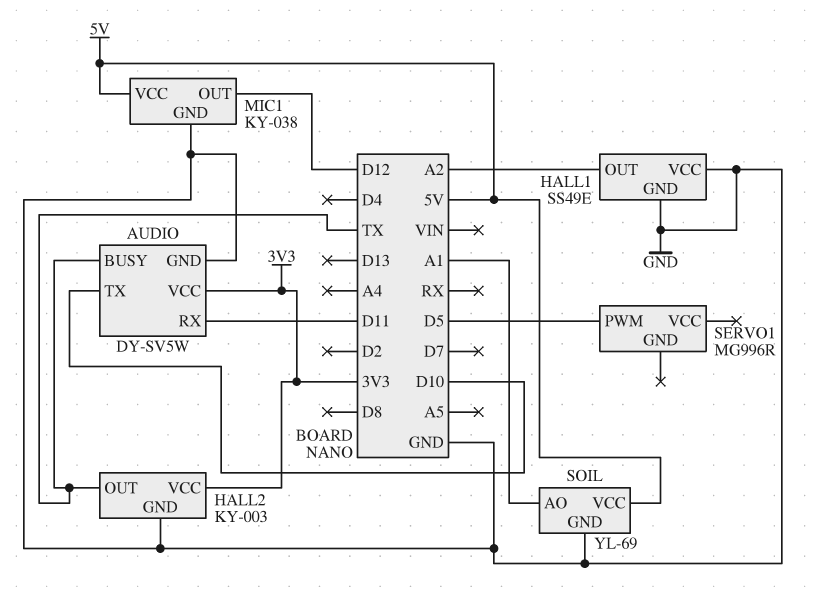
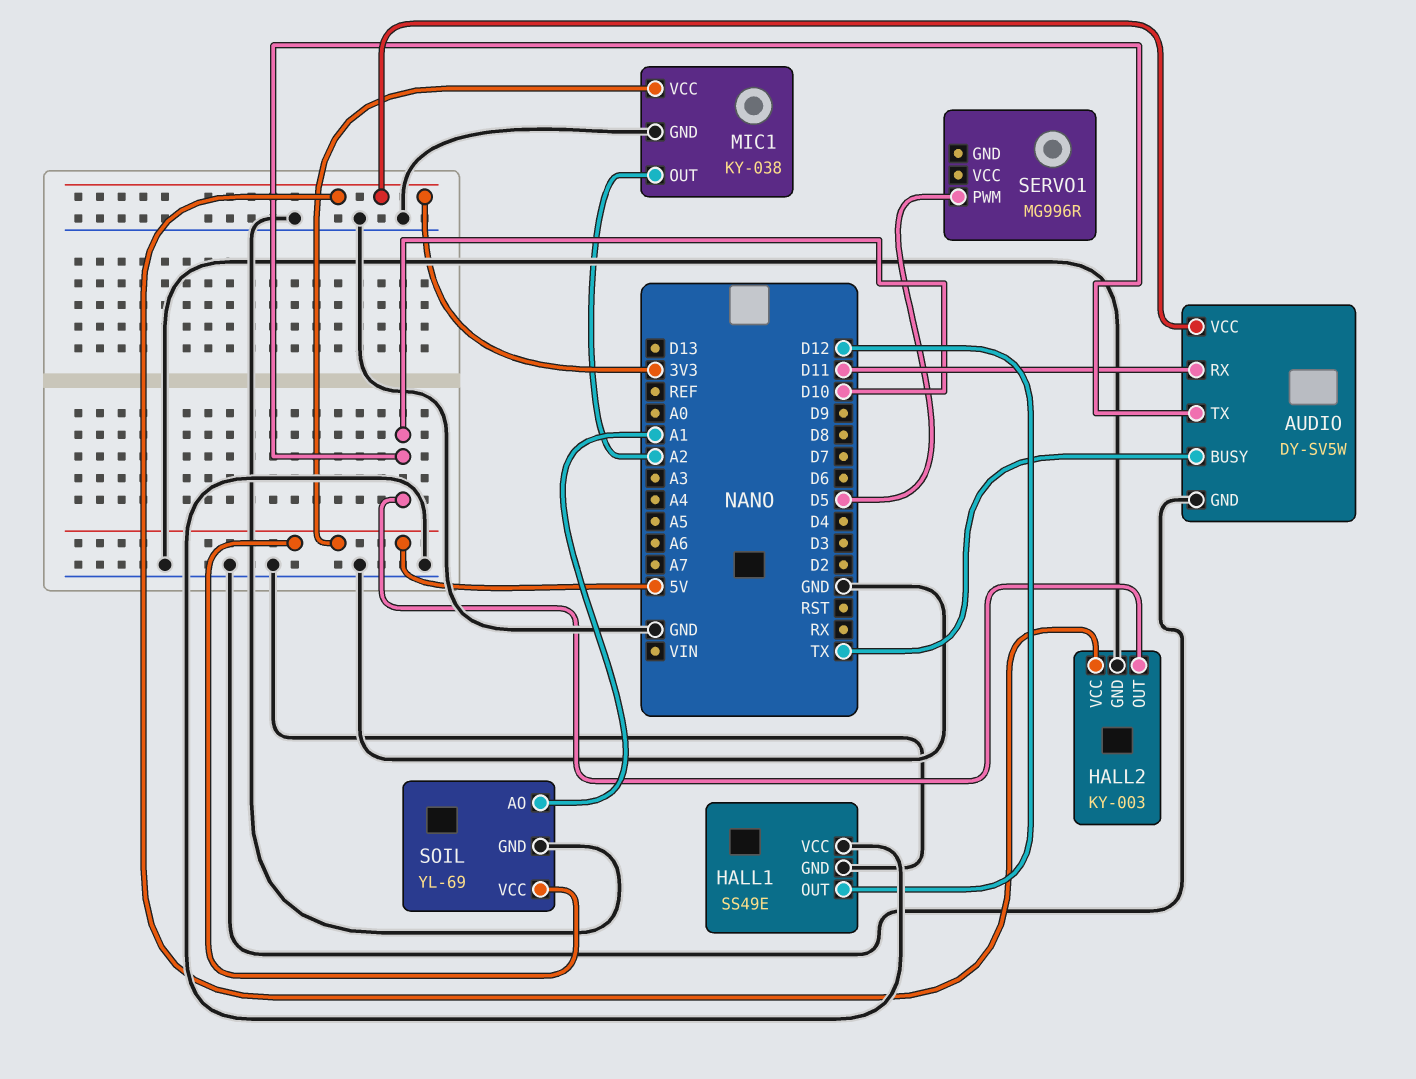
HALL1 pin OUT: A2 -> D12
HALL2 pin OUT: TX -> D10
MIC1 pin OUT: D12 -> A2

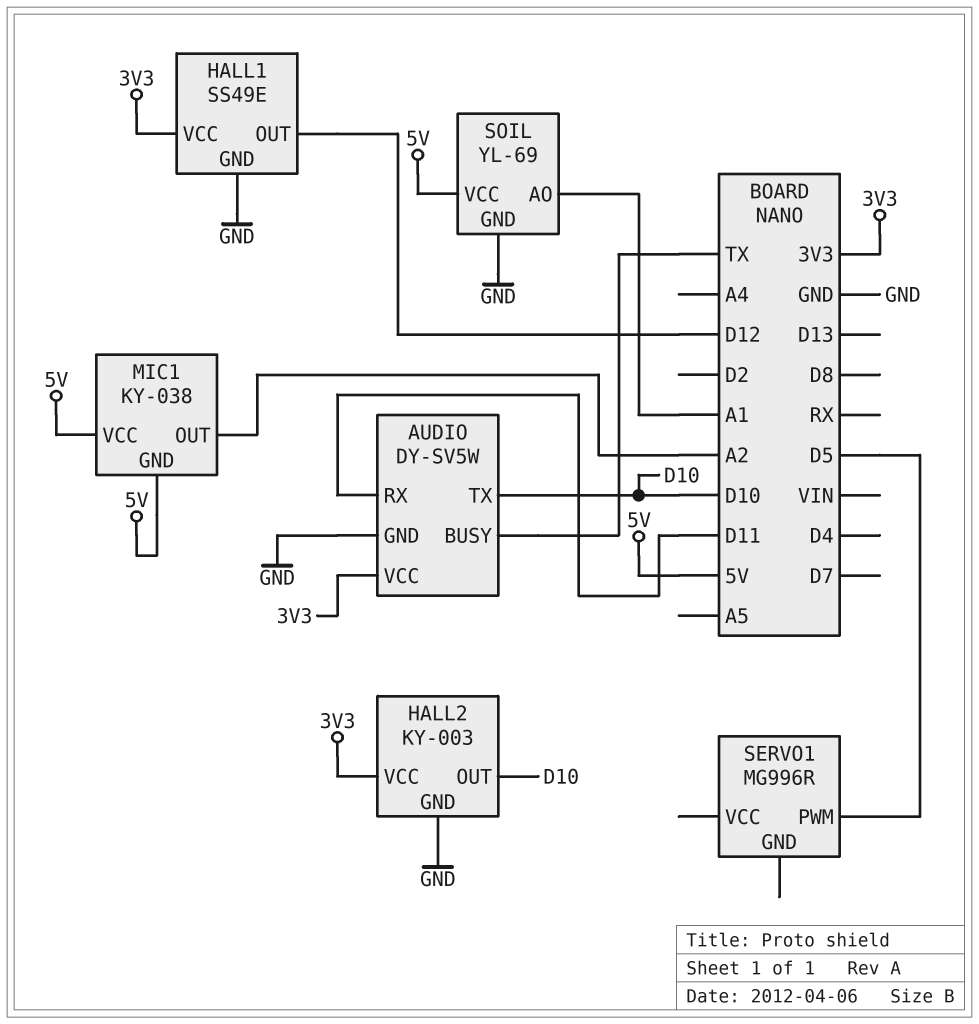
HALL1 pin VCC: GND -> 3V3
MIC1 pin GND: GND -> 5V

